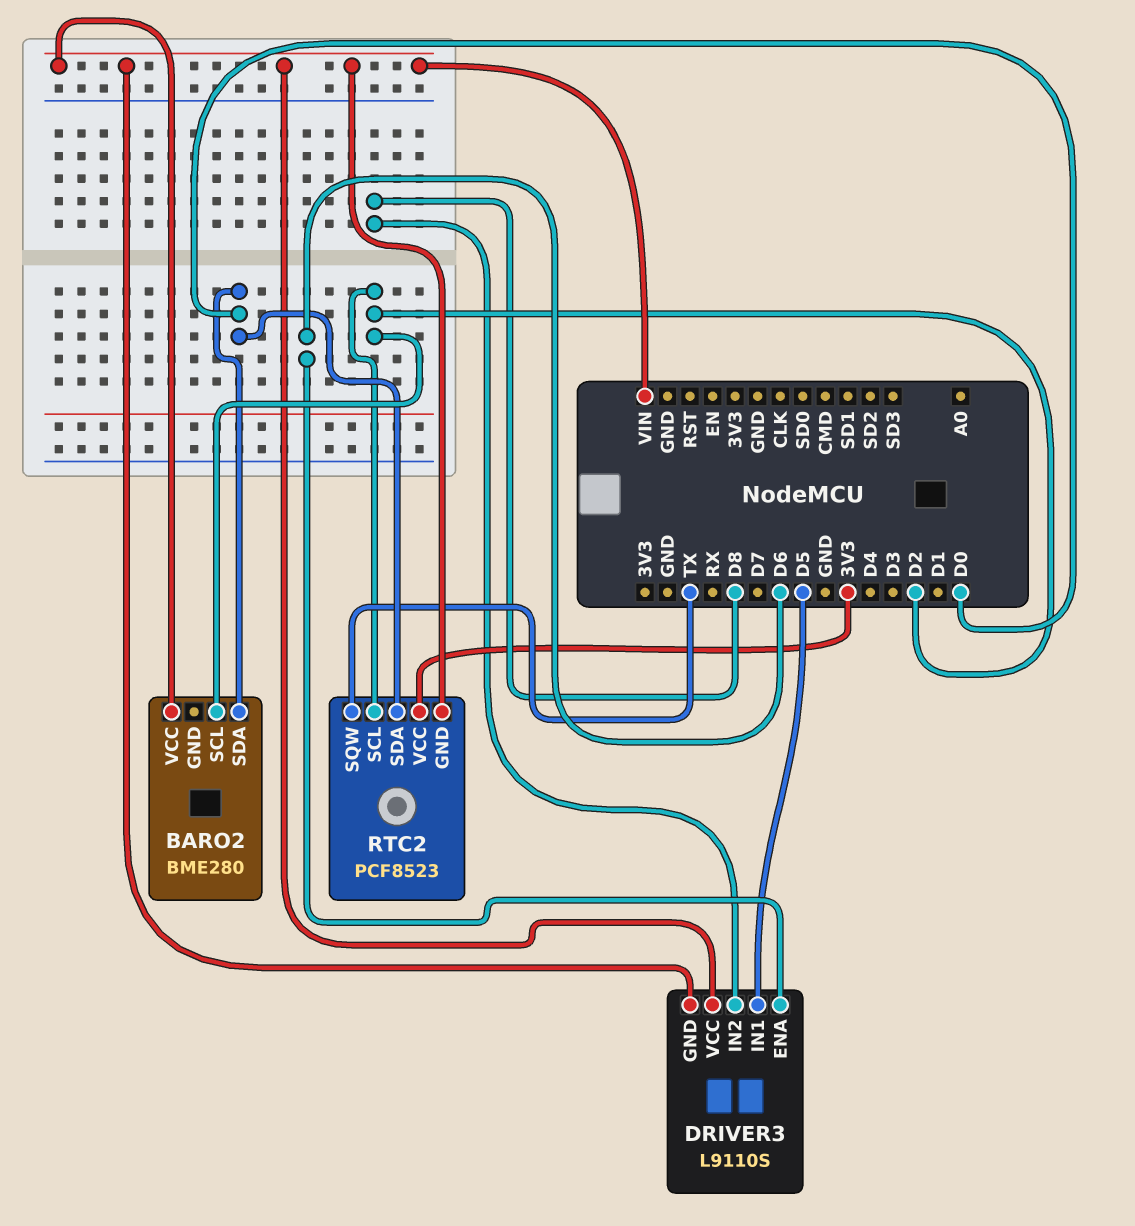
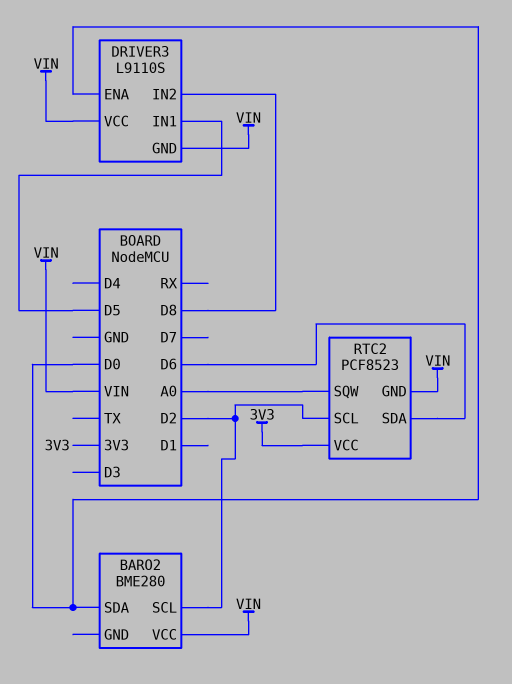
DRIVER3 pin ENA: D6 -> D0
RTC2 pin SDA: D0 -> D6
RTC2 pin SQW: TX -> A0

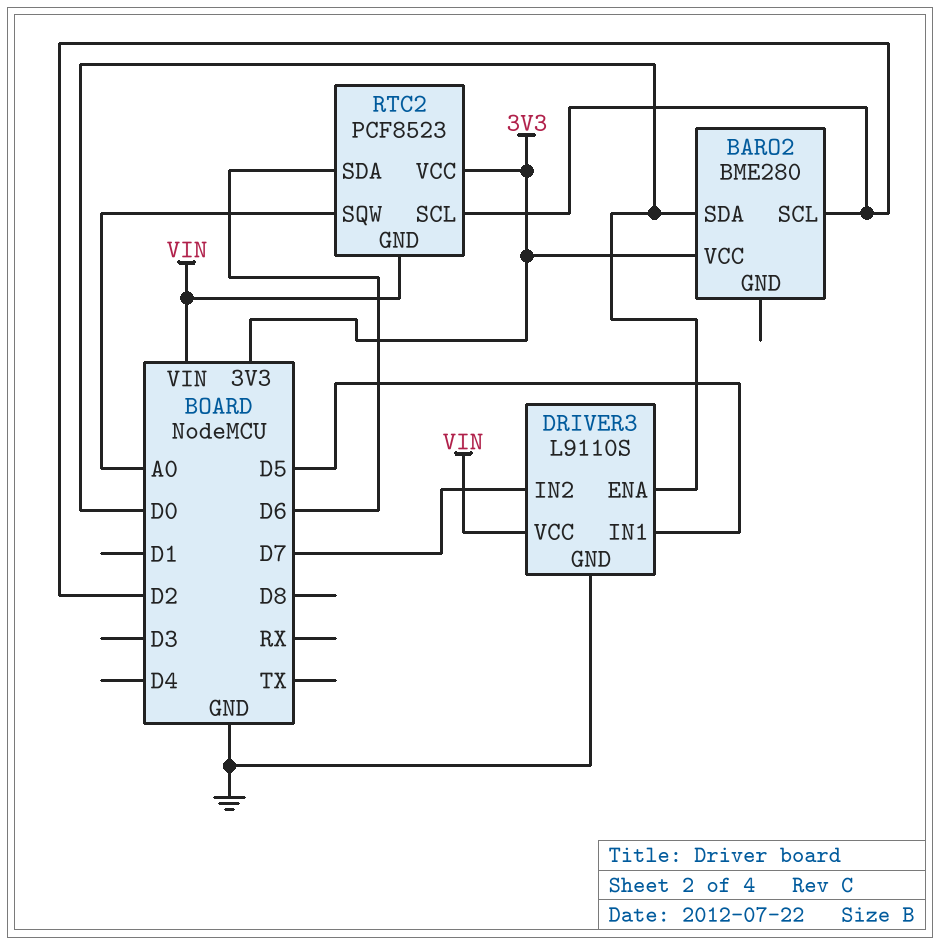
BARO2 pin VCC: VIN -> 3V3
DRIVER3 pin GND: VIN -> GND
DRIVER3 pin IN2: D8 -> D7

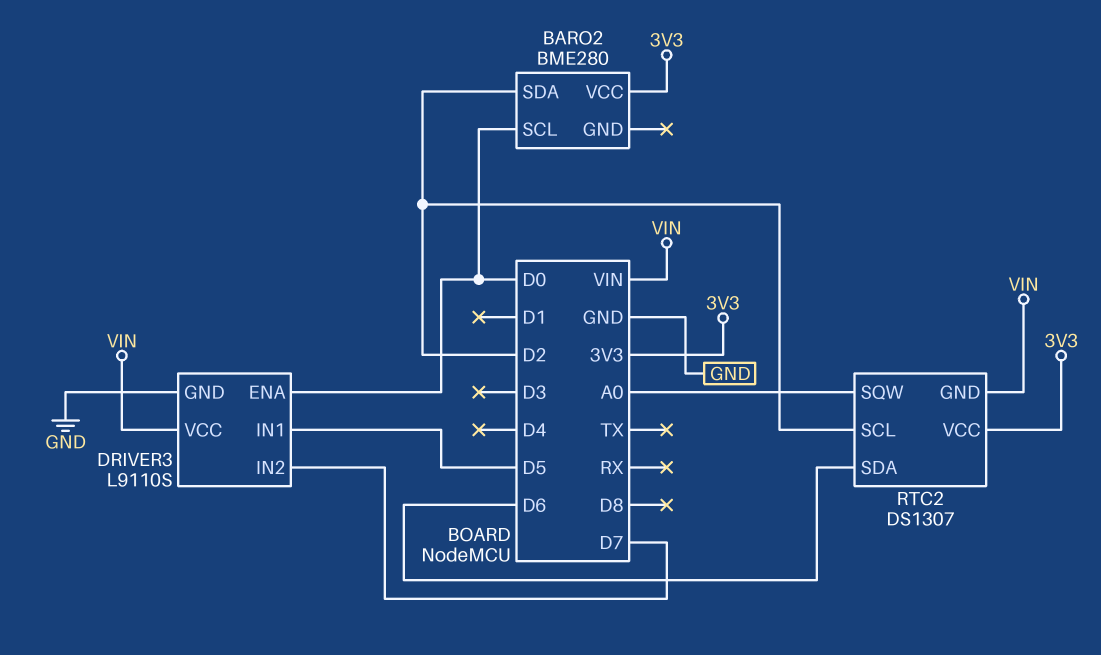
BARO2 pin SCL: D2 -> D0
BARO2 pin SDA: D0 -> D2
RTC2: PCF8523 -> DS1307

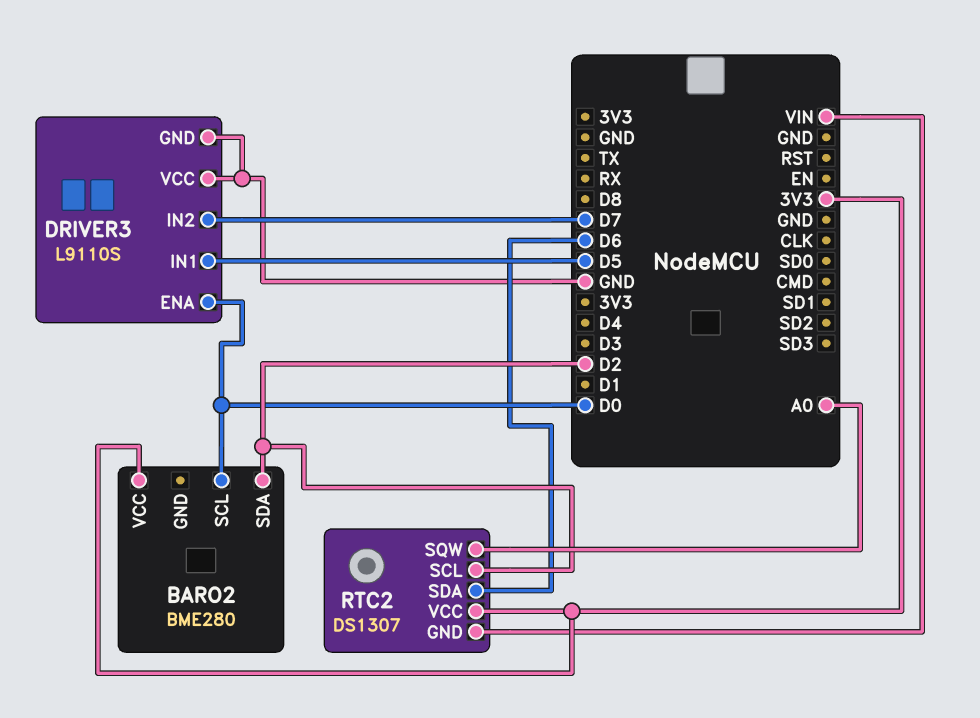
DRIVER3 pin VCC: VIN -> GND

